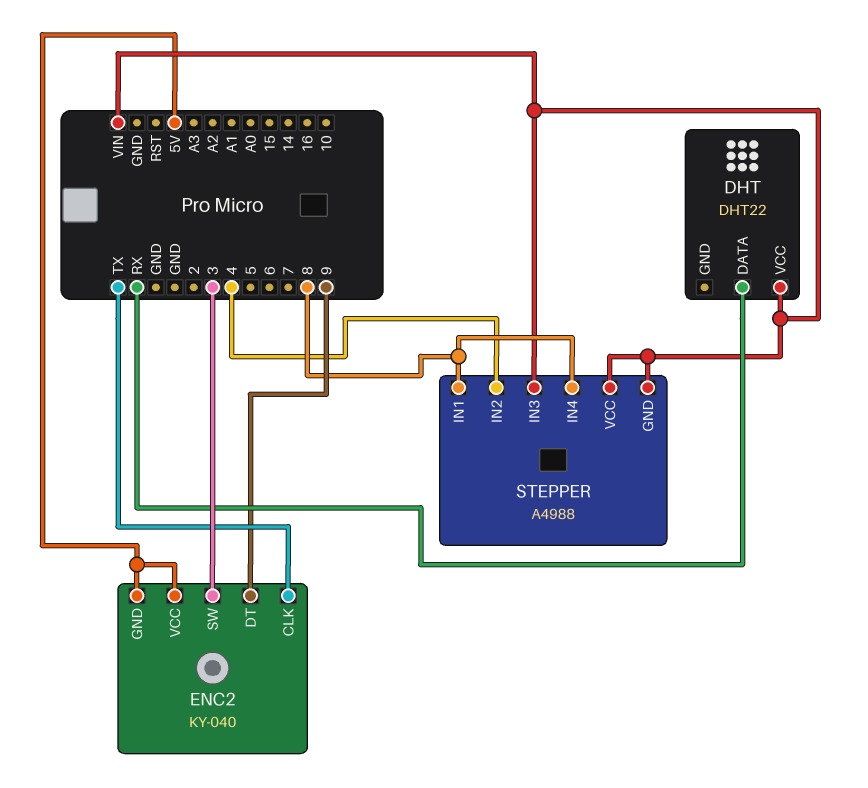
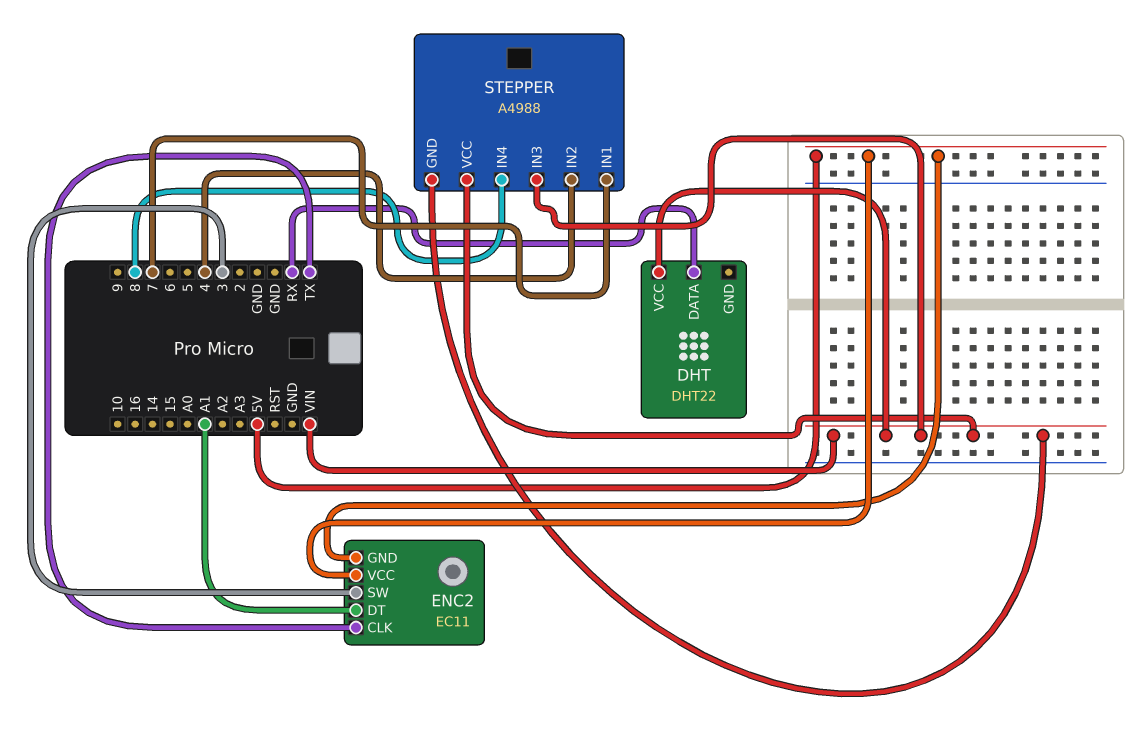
ENC2: KY-040 -> EC11
ENC2 pin DT: 9 -> A1
STEPPER pin IN1: 8 -> 7

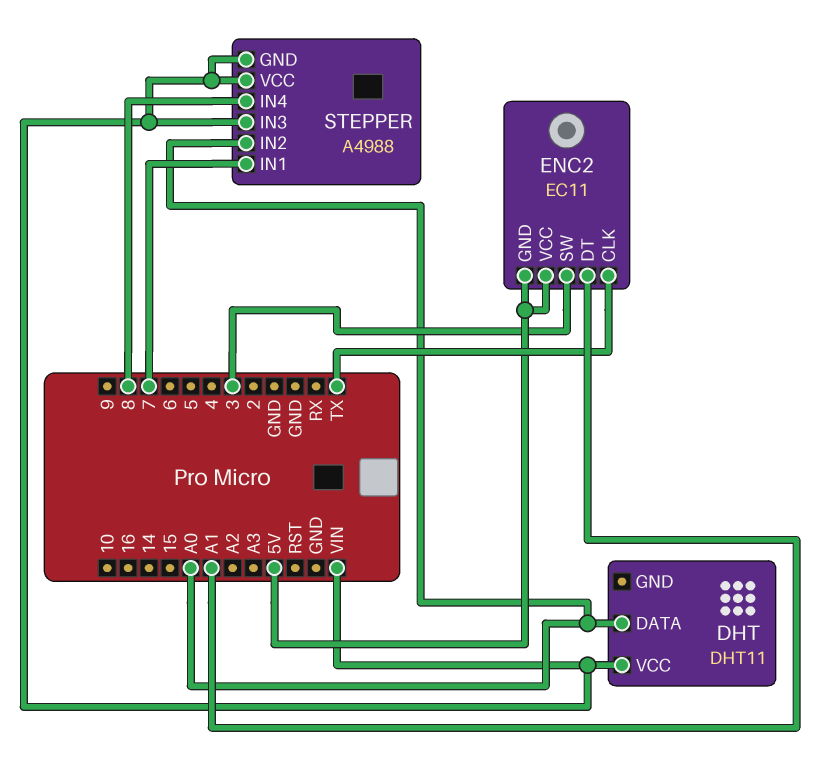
DHT: DHT22 -> DHT11
DHT pin DATA: RX -> A0
STEPPER pin IN2: 4 -> A0

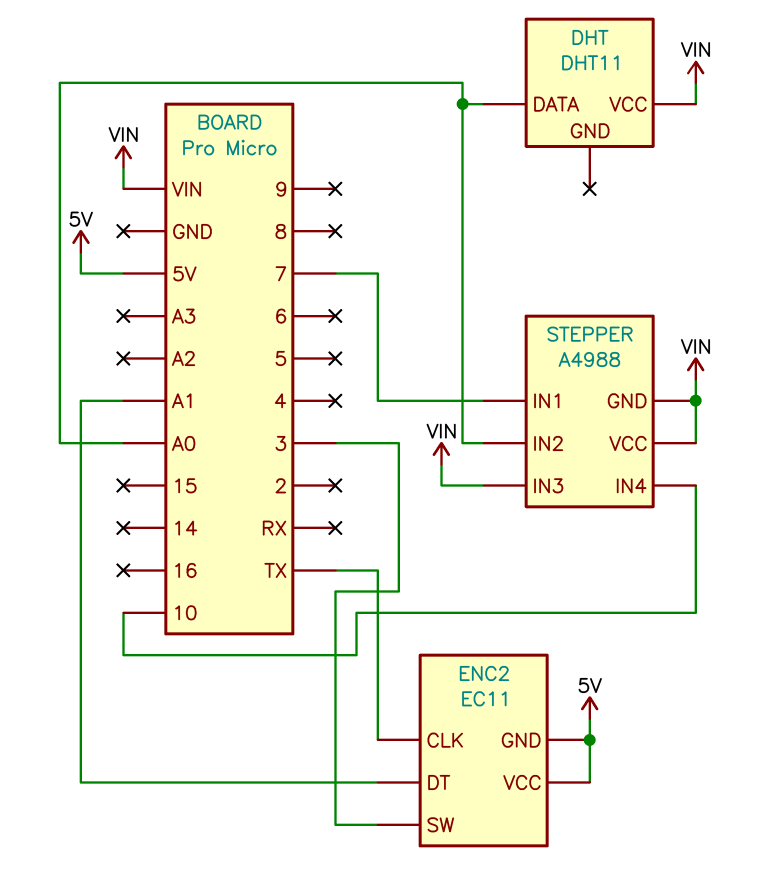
STEPPER pin IN4: 8 -> 10

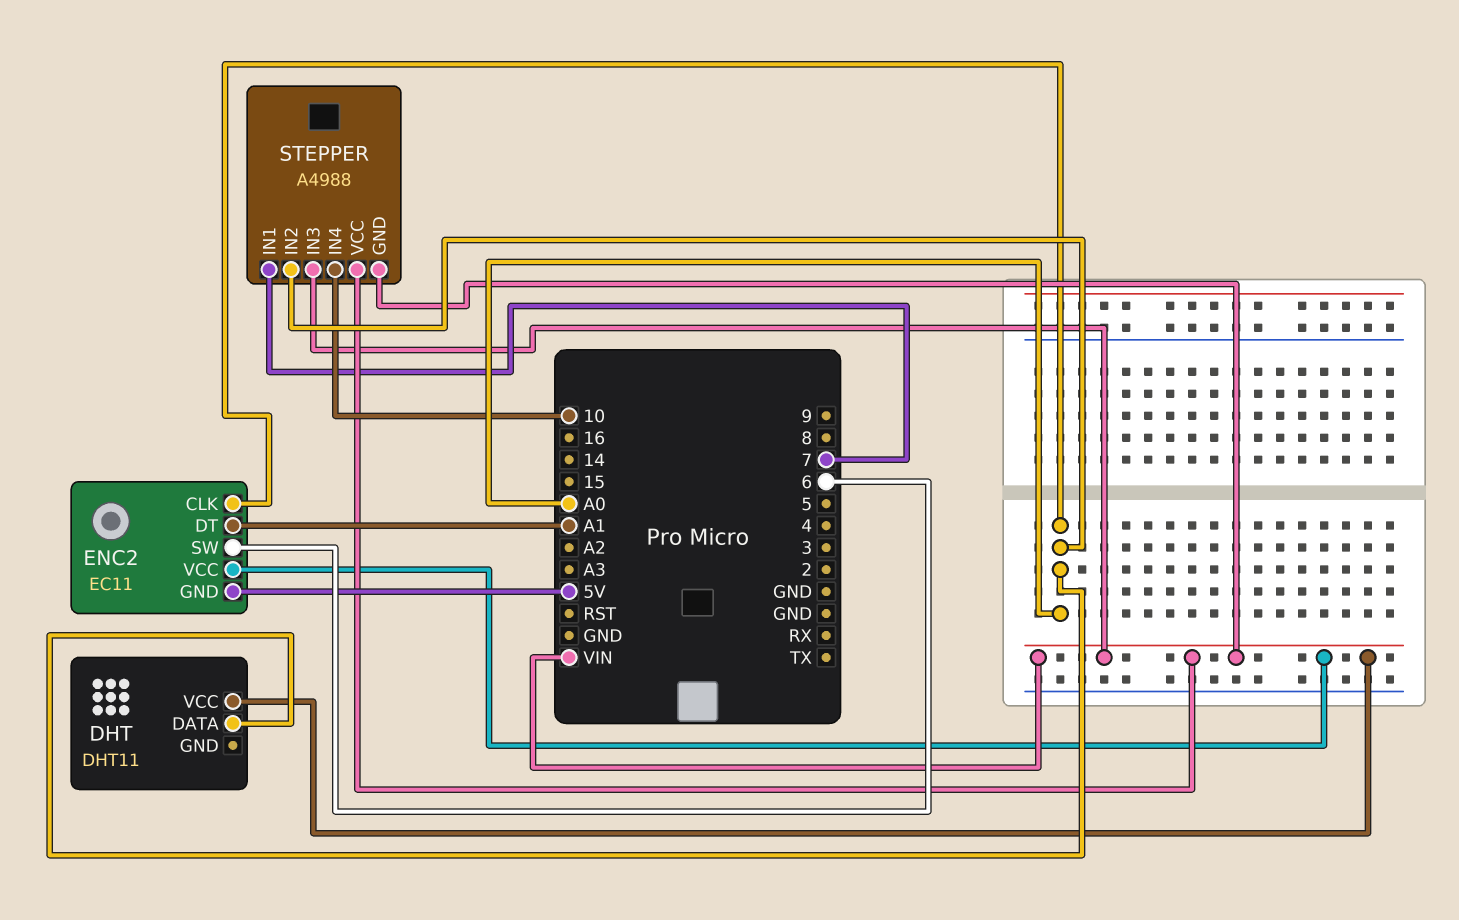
ENC2 pin CLK: TX -> A0
ENC2 pin SW: 3 -> 6
ENC2 pin VCC: 5V -> VIN

